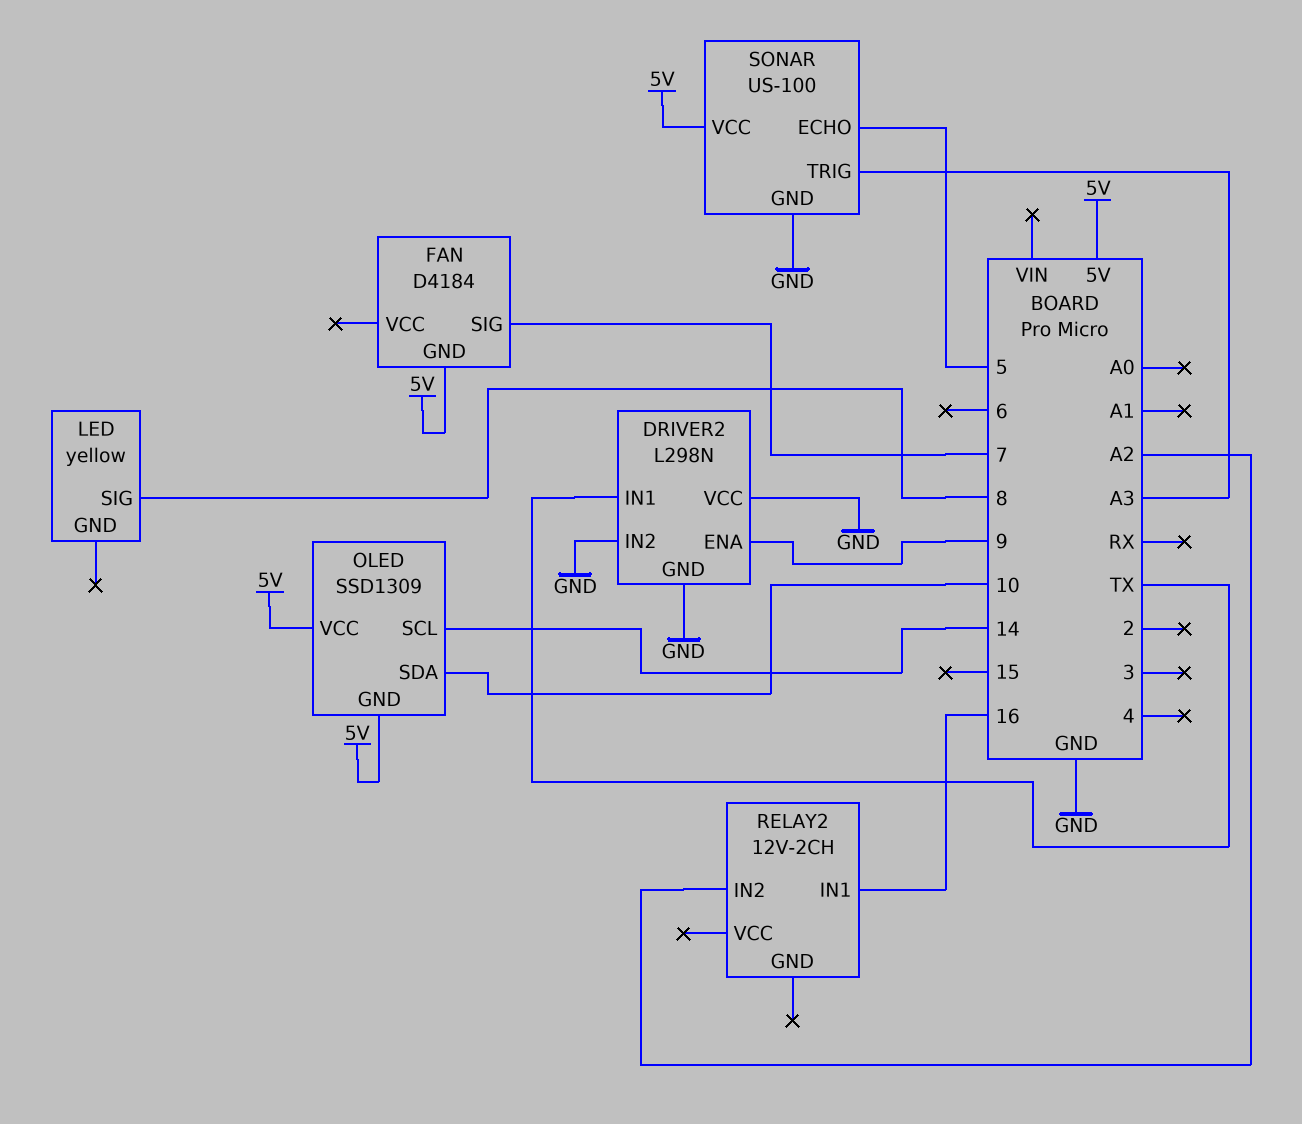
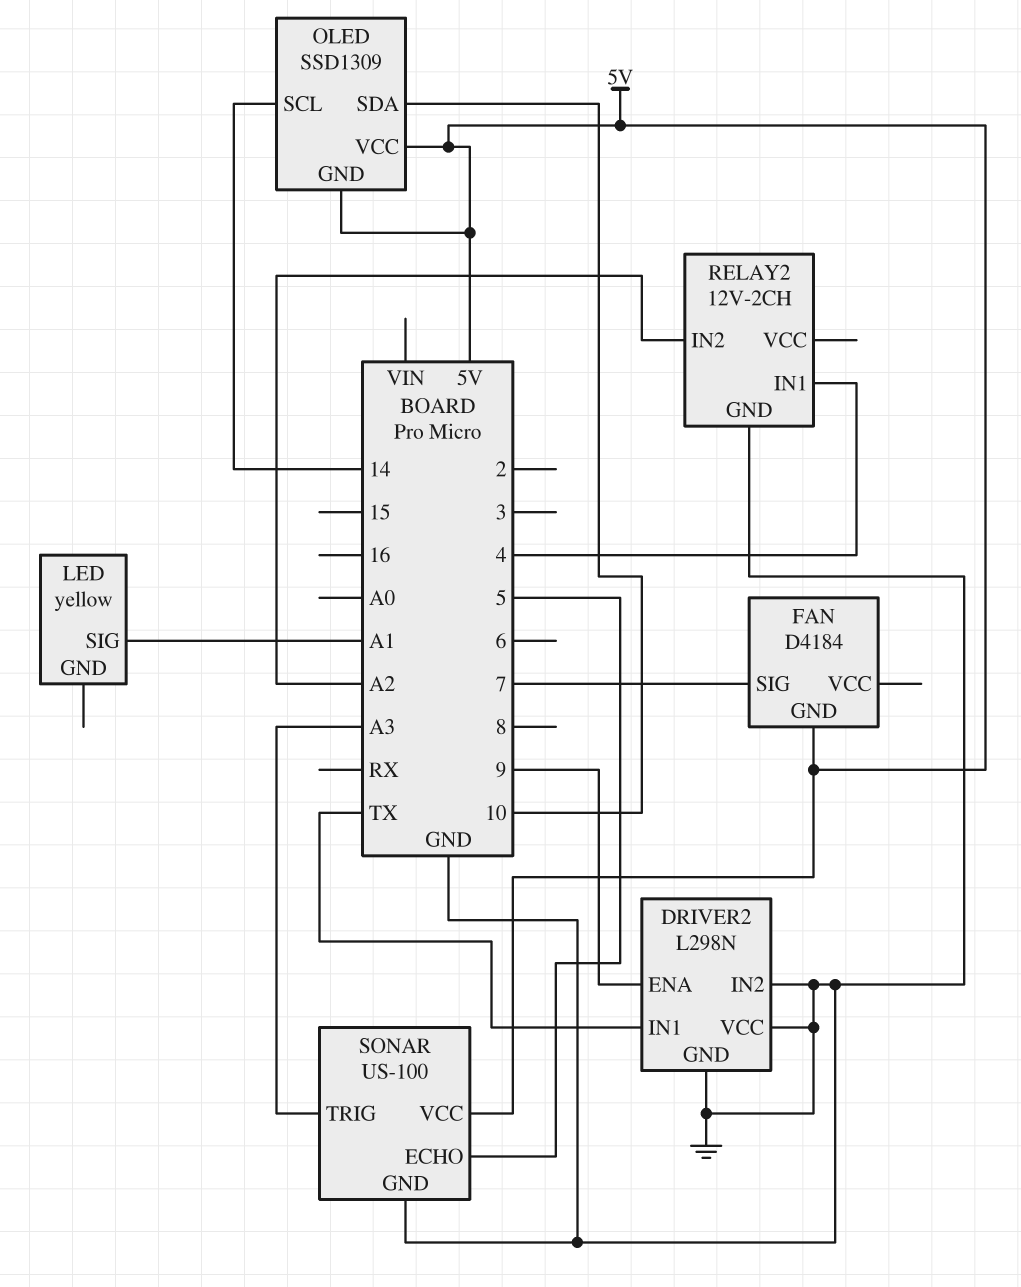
LED pin SIG: 8 -> A1
RELAY2 pin GND: none -> GND
RELAY2 pin IN1: 16 -> 4

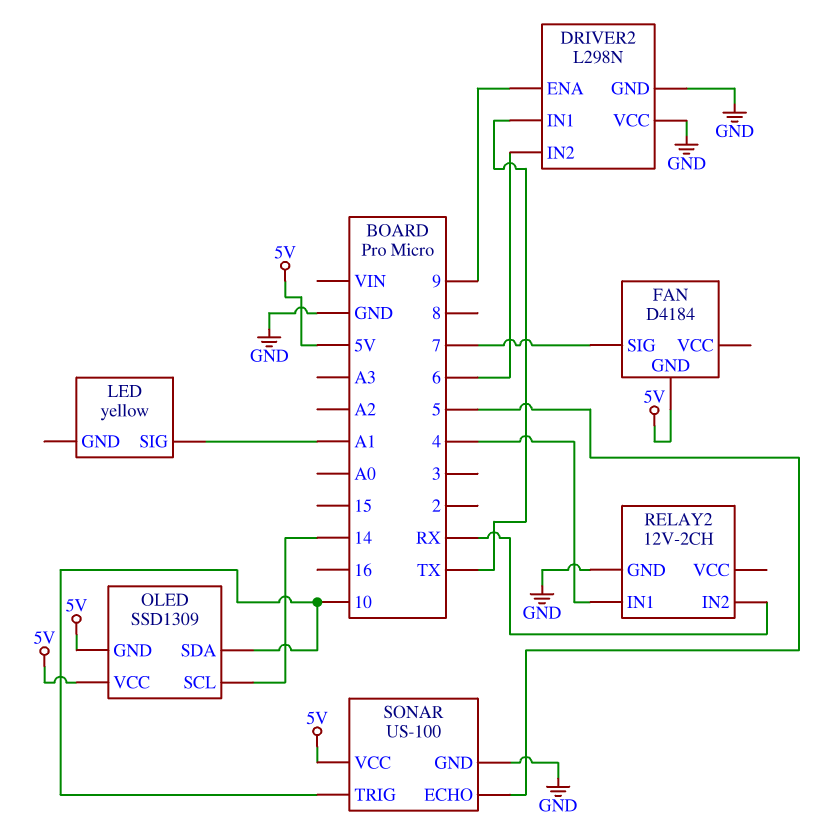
DRIVER2 pin IN2: GND -> 6
RELAY2 pin IN2: A2 -> RX
SONAR pin TRIG: A3 -> 10

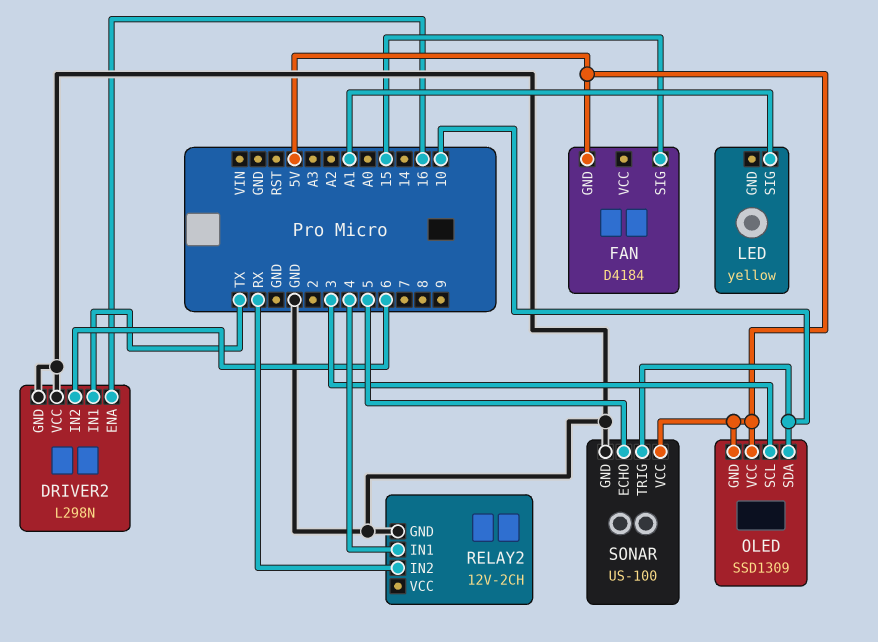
DRIVER2 pin ENA: 9 -> 16
FAN pin SIG: 7 -> 15
OLED pin SCL: 14 -> 3

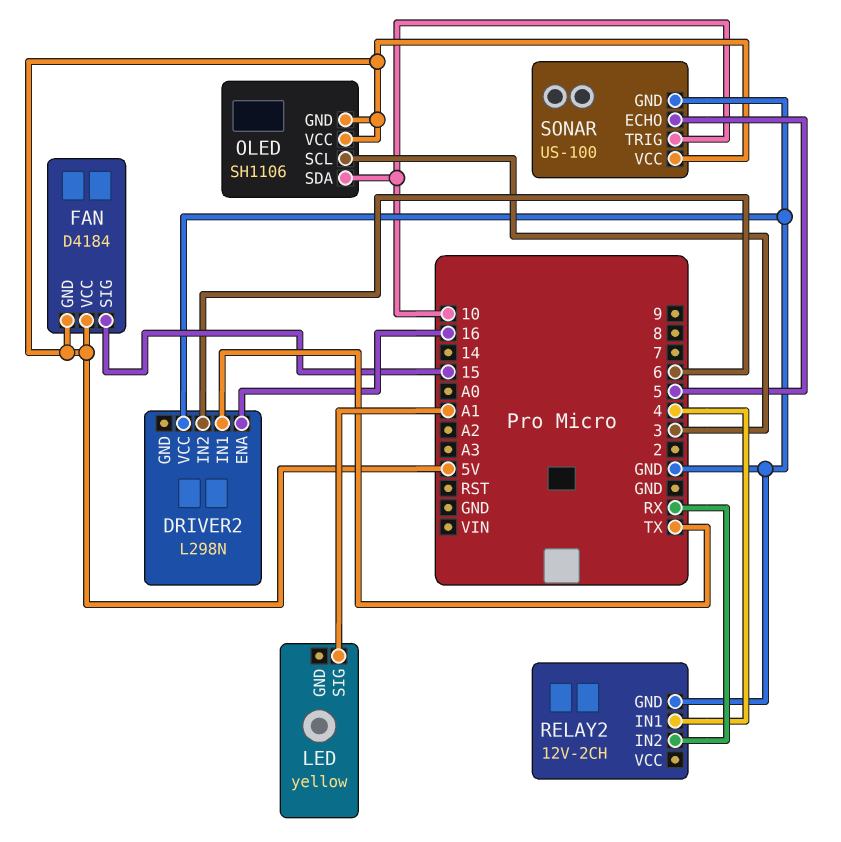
DRIVER2 pin GND: GND -> none
FAN pin VCC: none -> 5V
OLED: SSD1309 -> SH1106

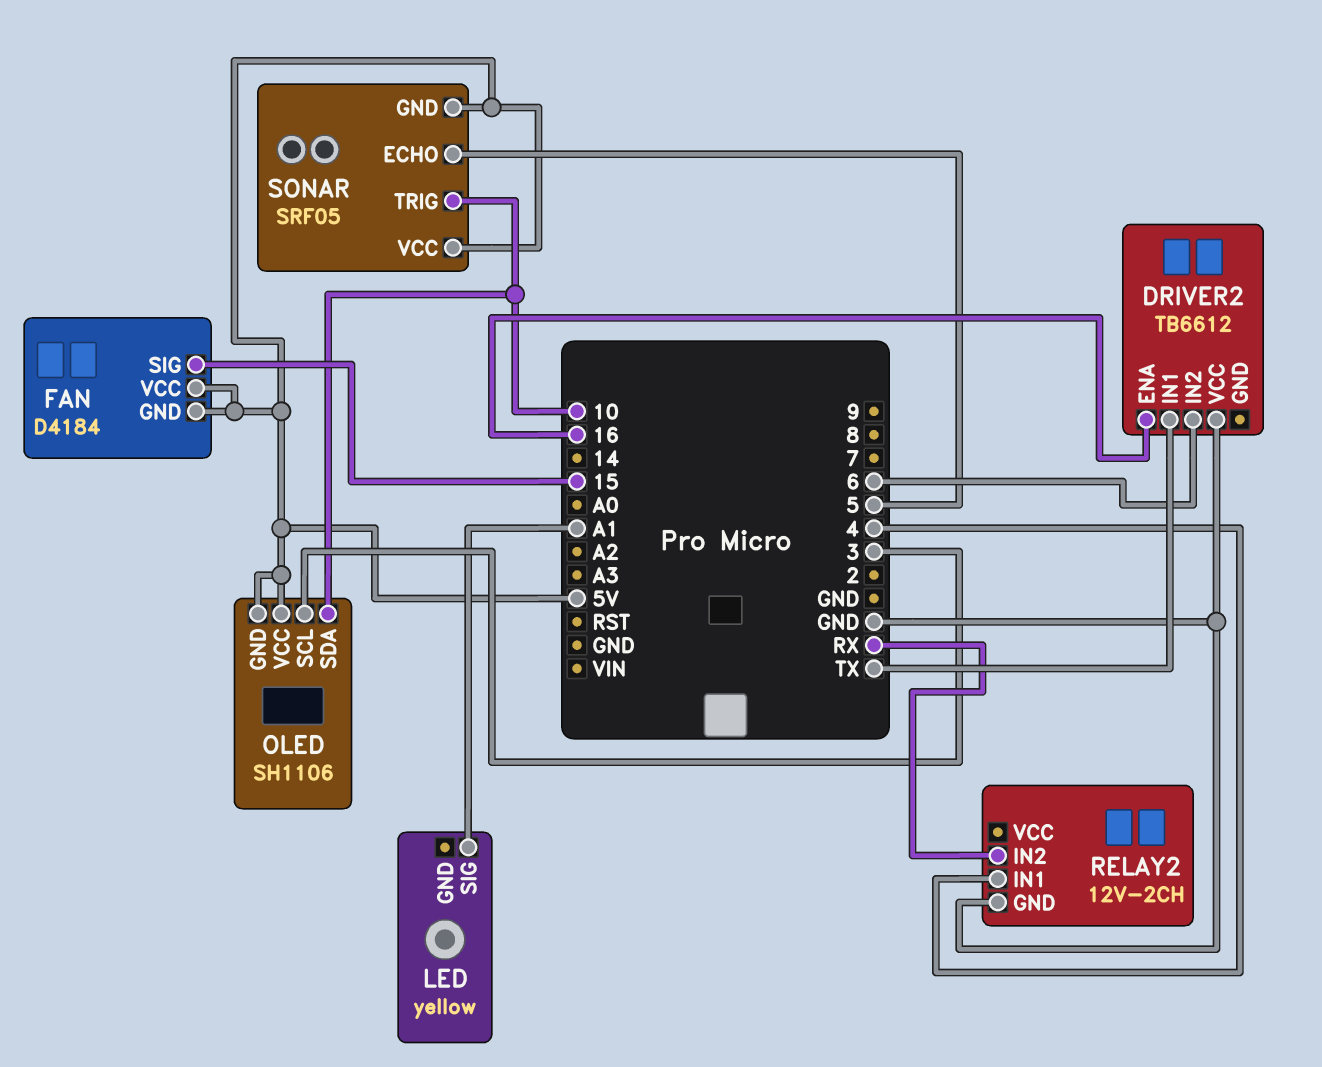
DRIVER2: L298N -> TB6612
SONAR: US-100 -> SRF05
SONAR pin GND: GND -> 5V

